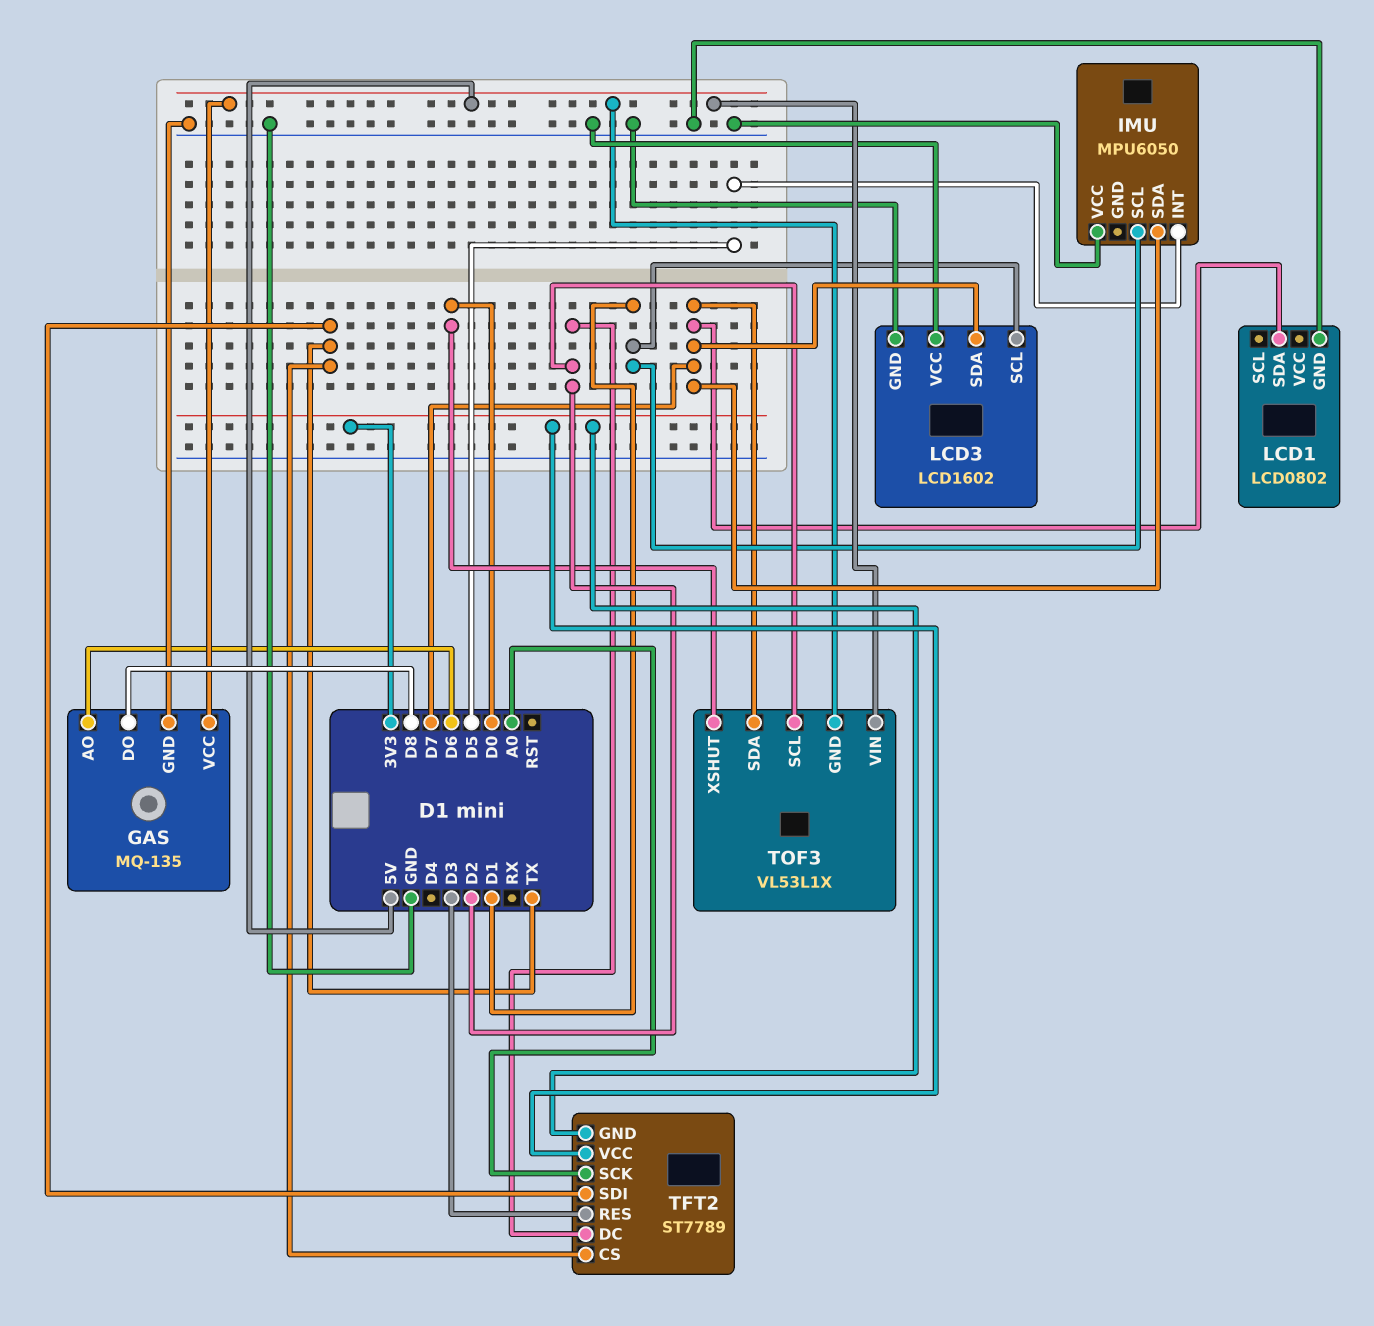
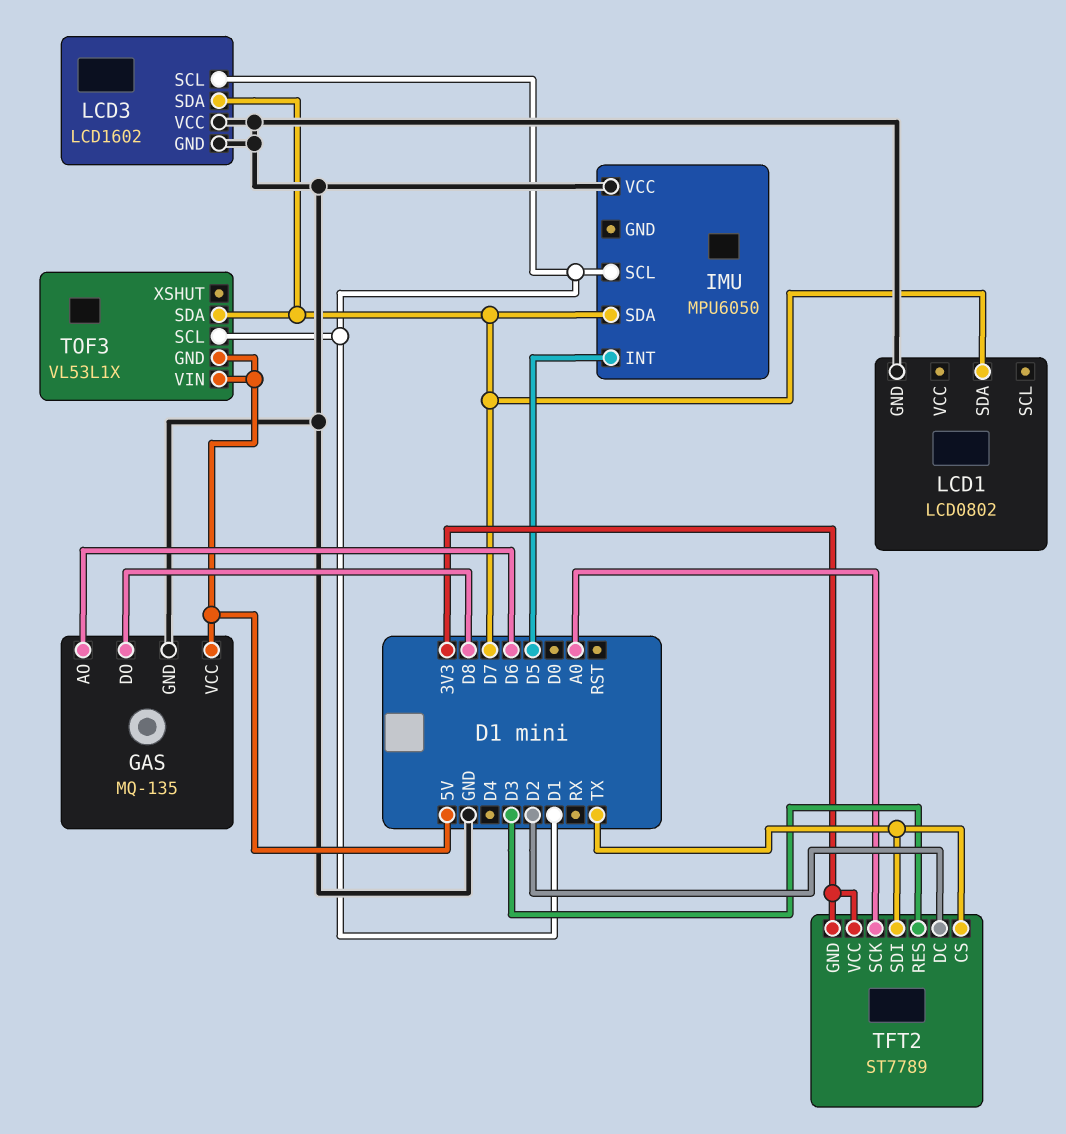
TOF3 pin SCL: D2 -> D1
TOF3 pin XSHUT: D0 -> none

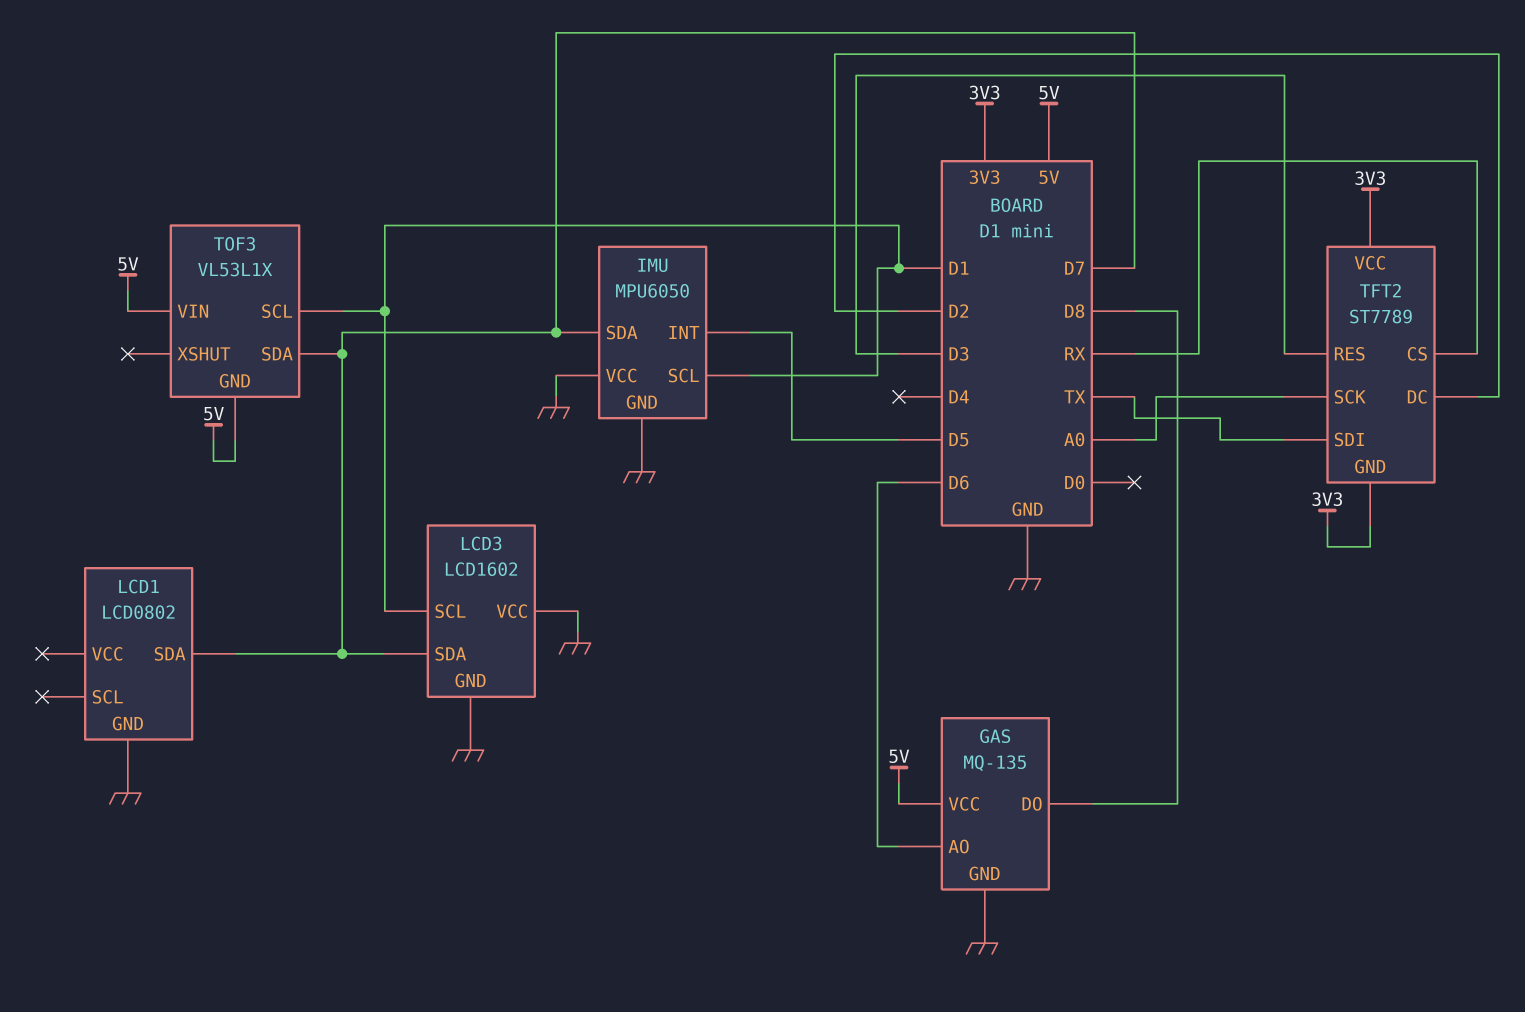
IMU pin GND: none -> GND
TFT2 pin CS: TX -> RX

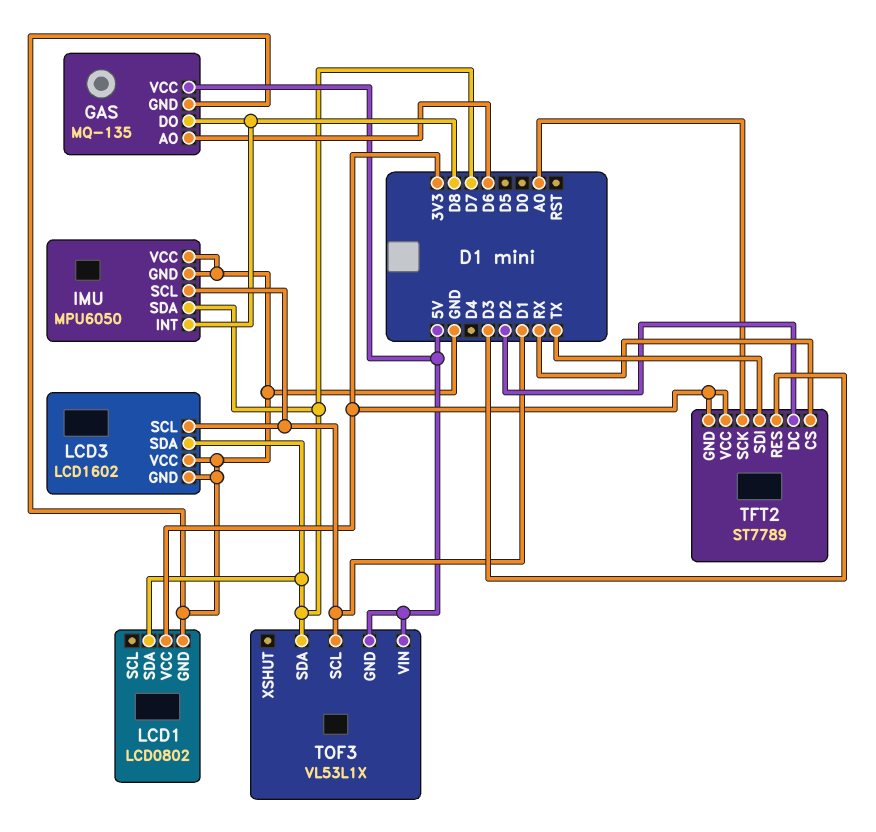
IMU pin INT: D5 -> D8
LCD1 pin VCC: none -> 3V3

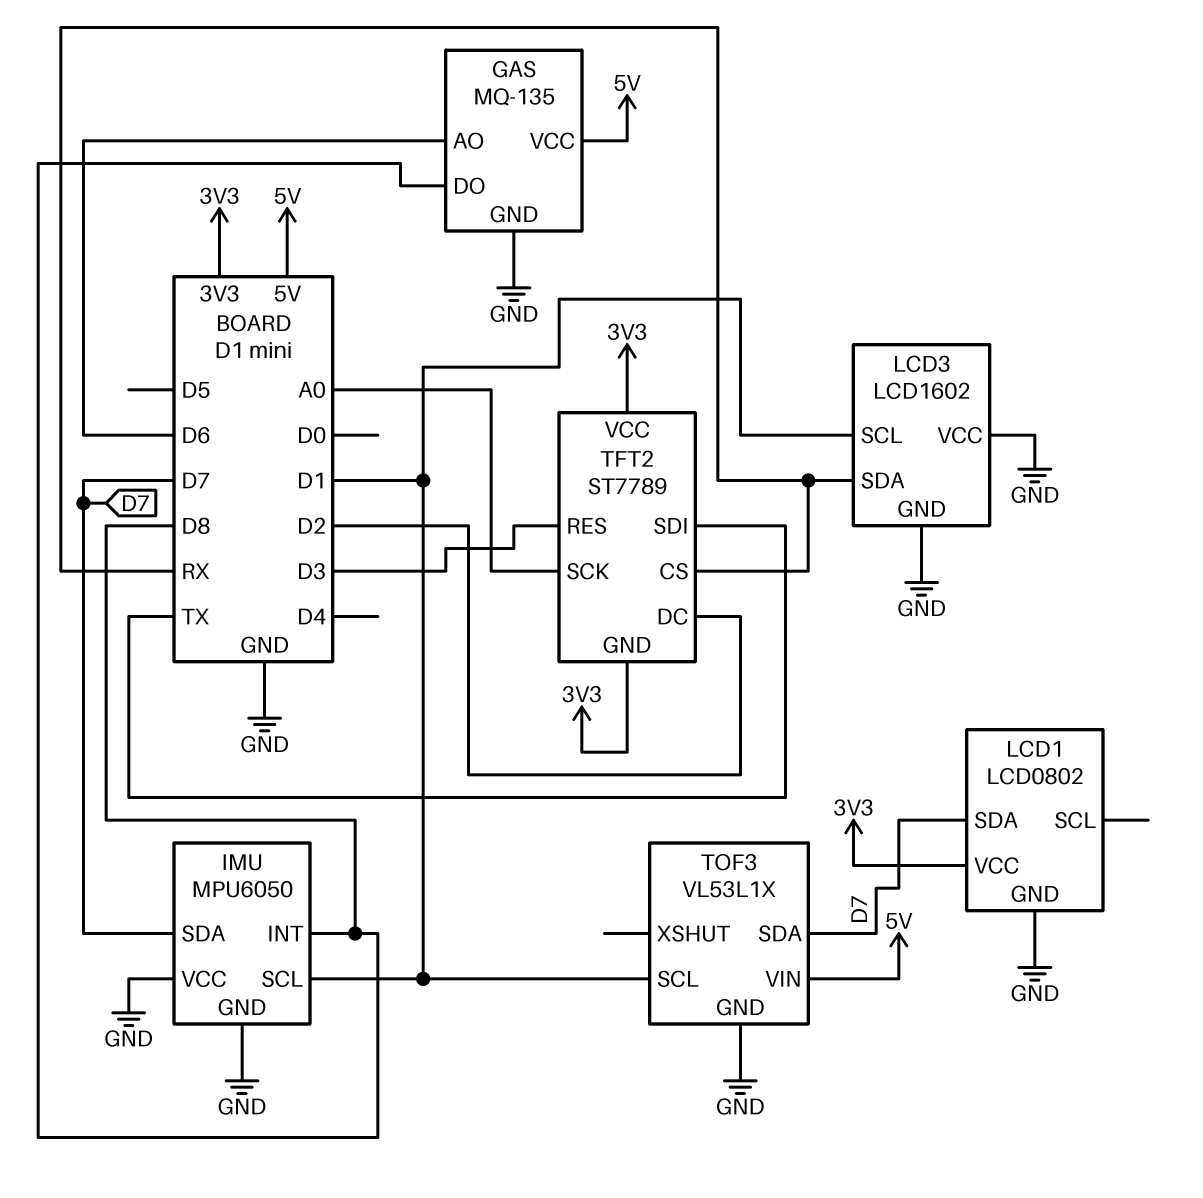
LCD3 pin SDA: D7 -> RX
TOF3 pin GND: 5V -> GND

